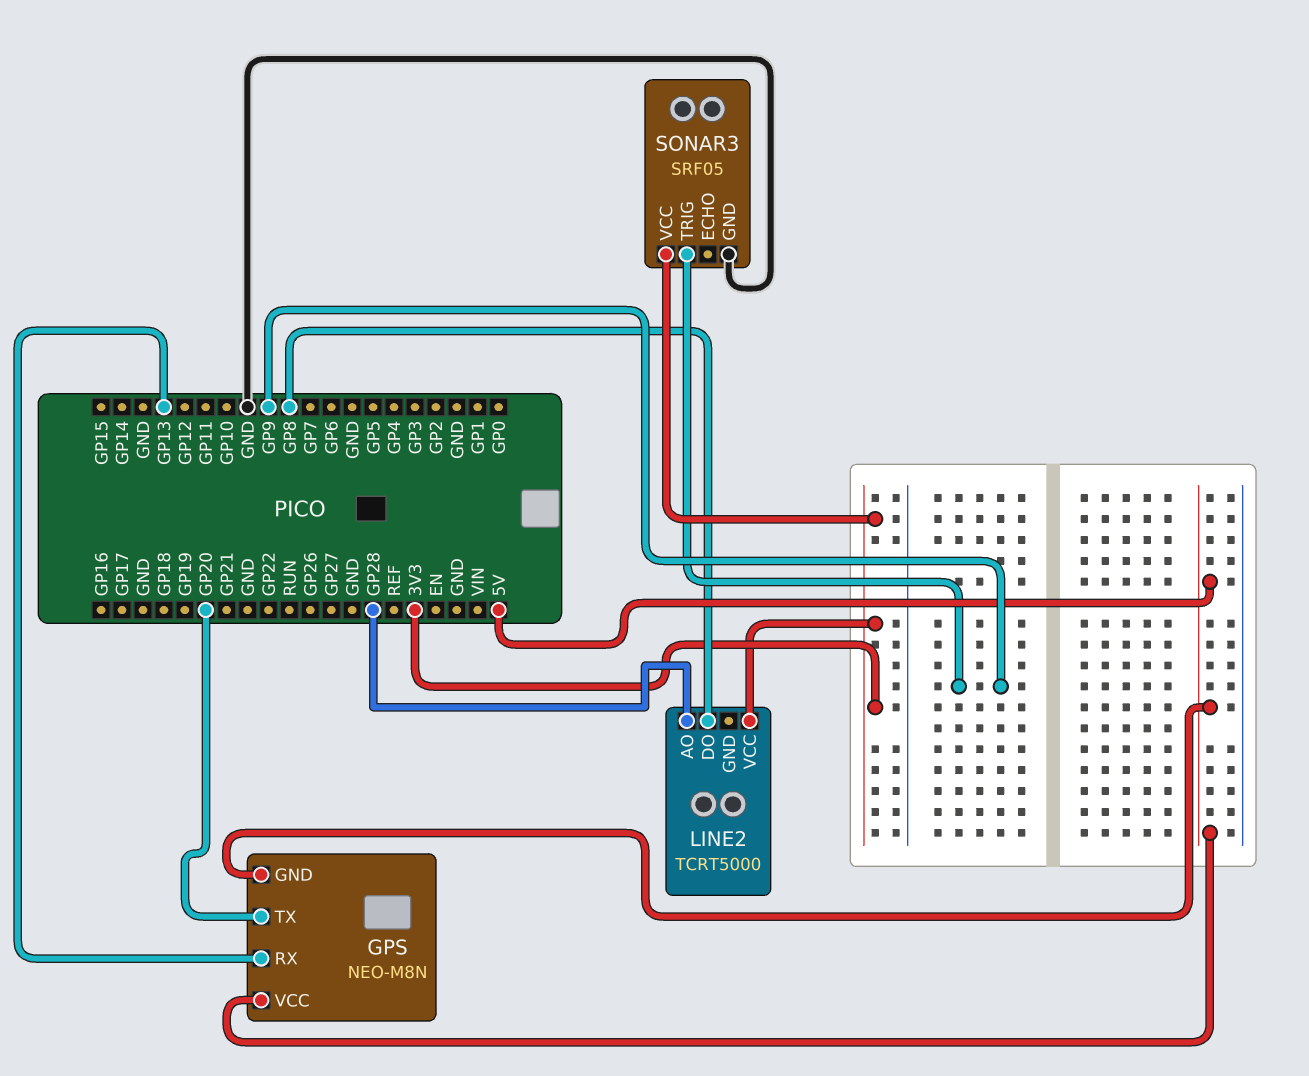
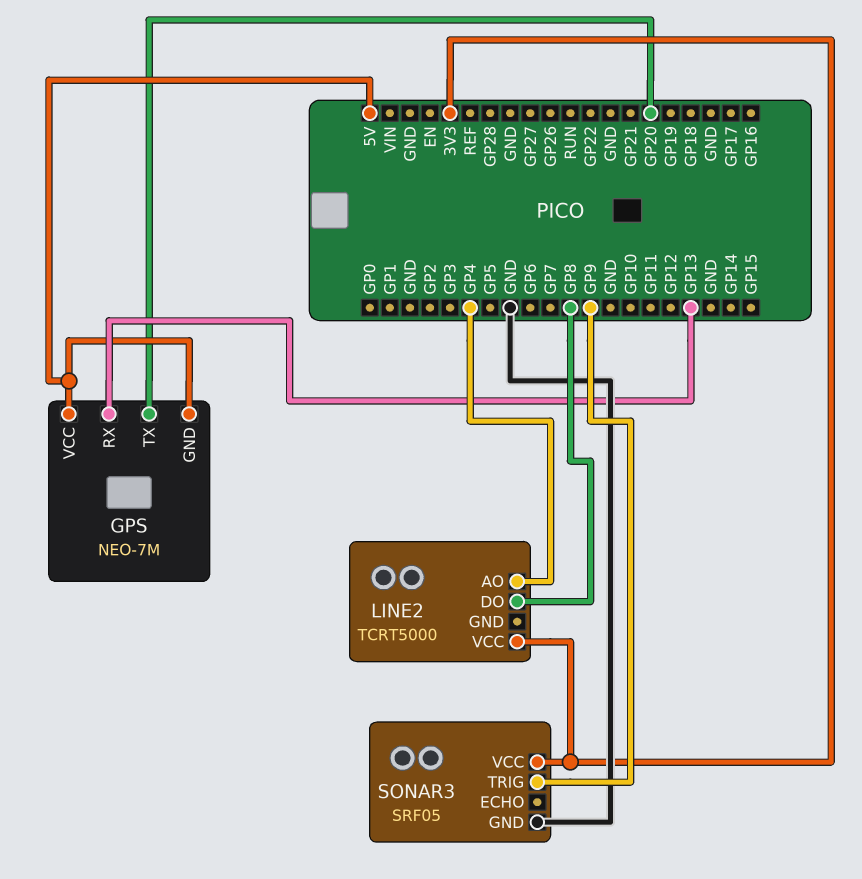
GPS: NEO-M8N -> NEO-7M
LINE2 pin AO: GP28 -> GP4

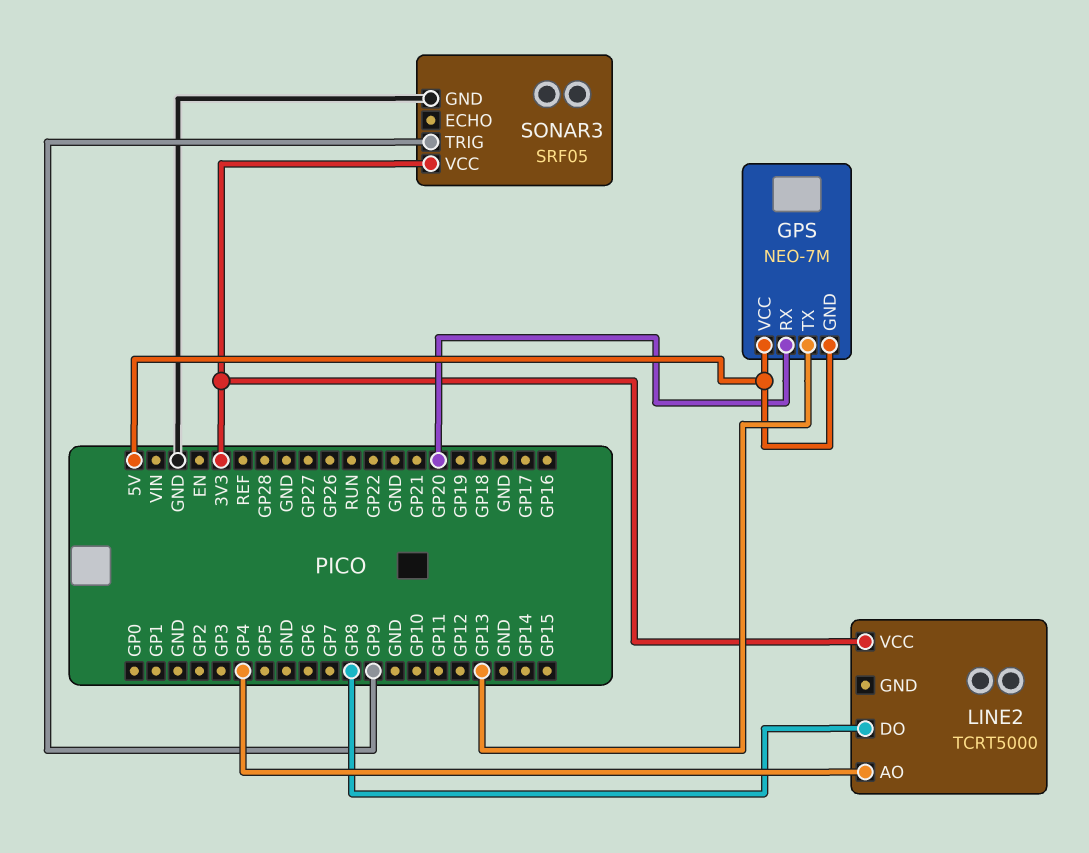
GPS pin RX: GP13 -> GP20
GPS pin TX: GP20 -> GP13

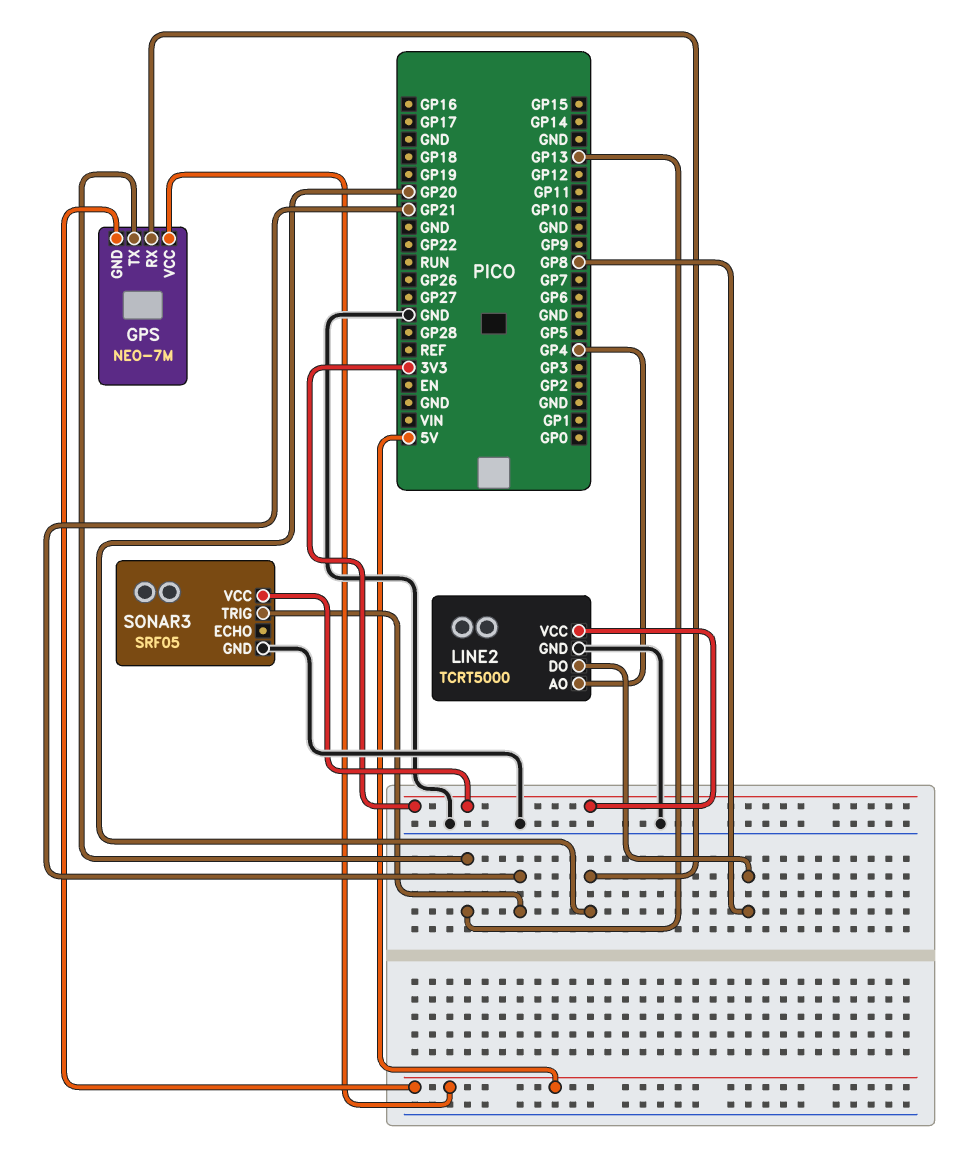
LINE2 pin GND: none -> GND
SONAR3 pin TRIG: GP9 -> GP21

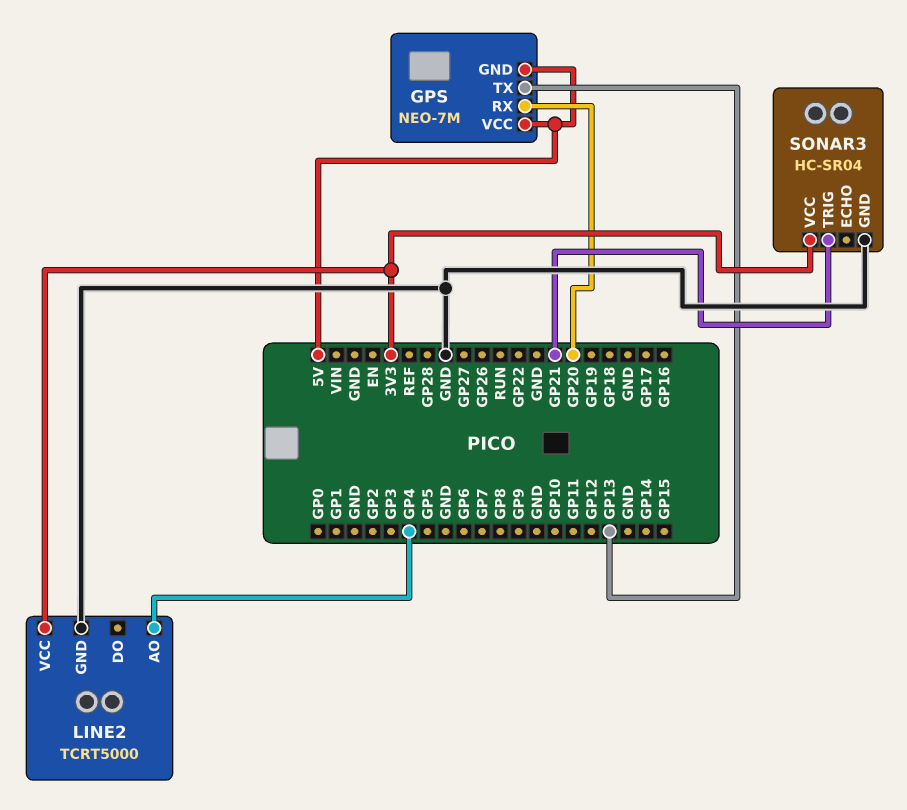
LINE2 pin DO: GP8 -> none
SONAR3: SRF05 -> HC-SR04

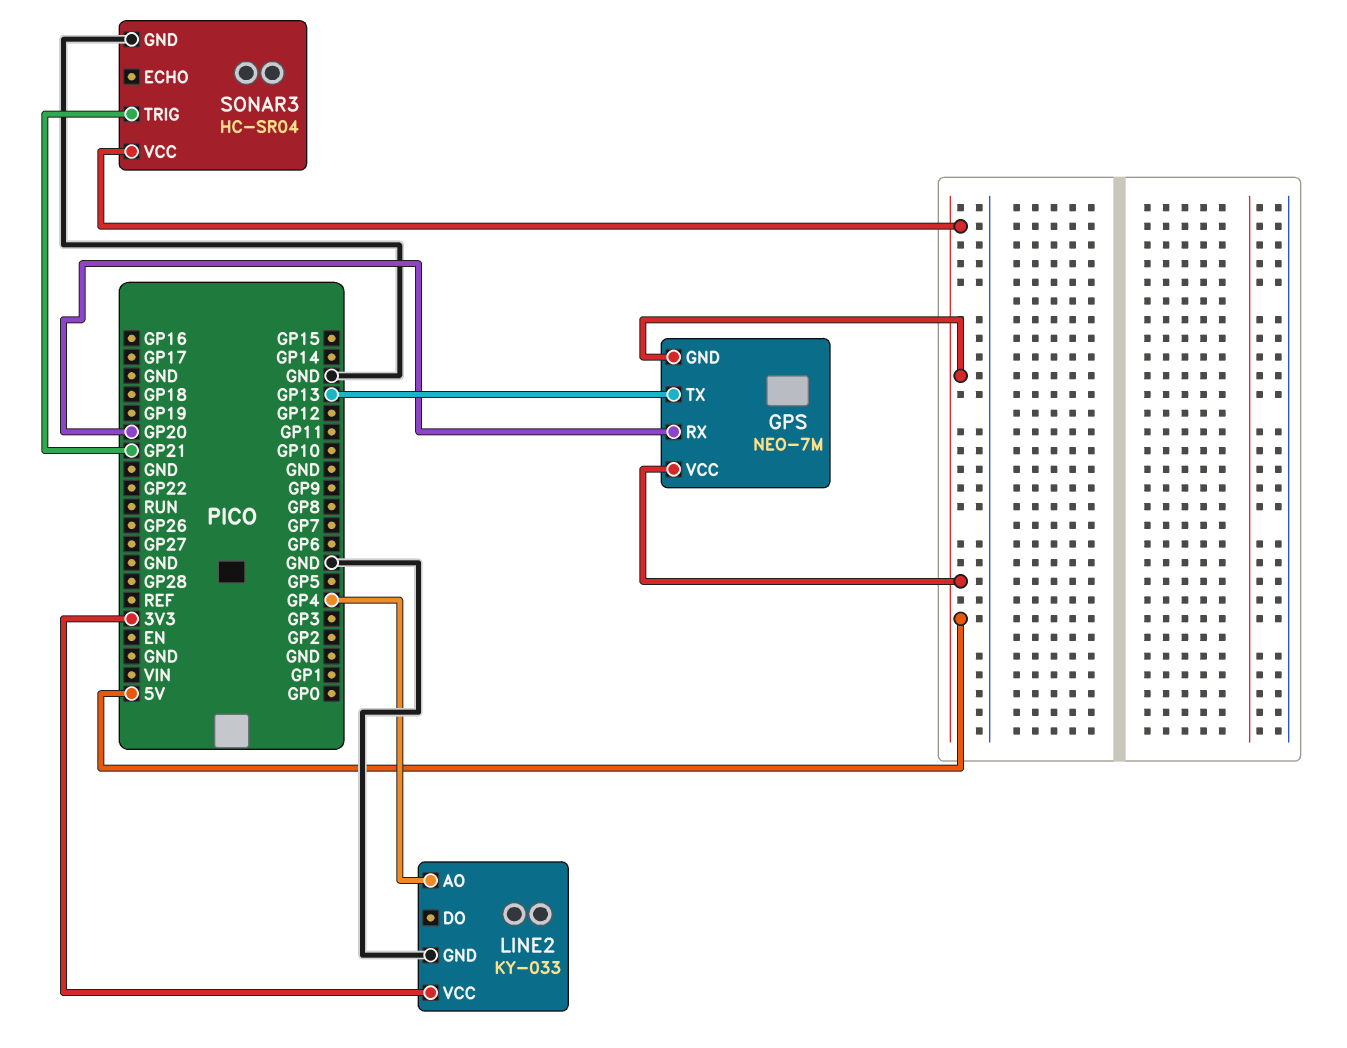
LINE2: TCRT5000 -> KY-033
SONAR3 pin VCC: 3V3 -> 5V

